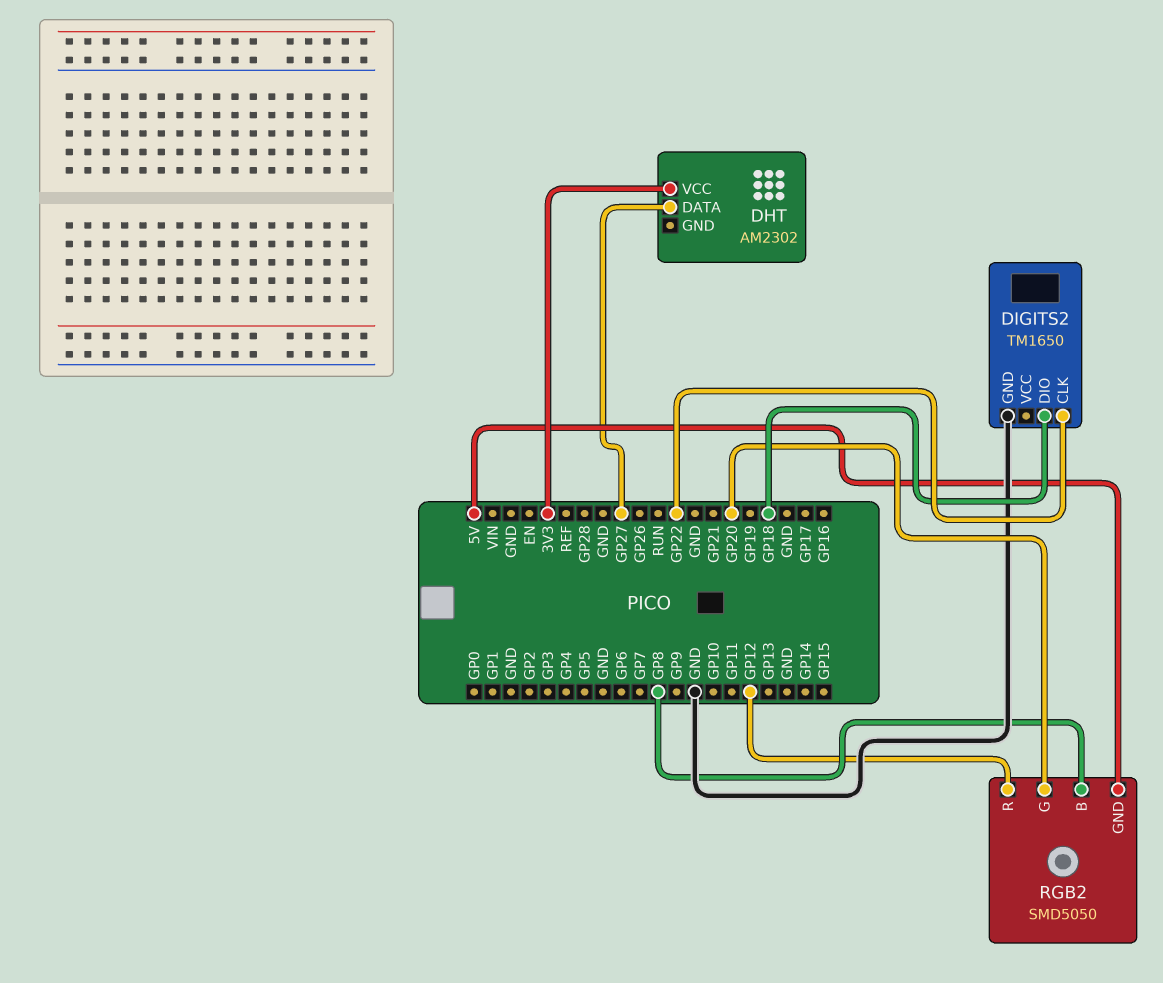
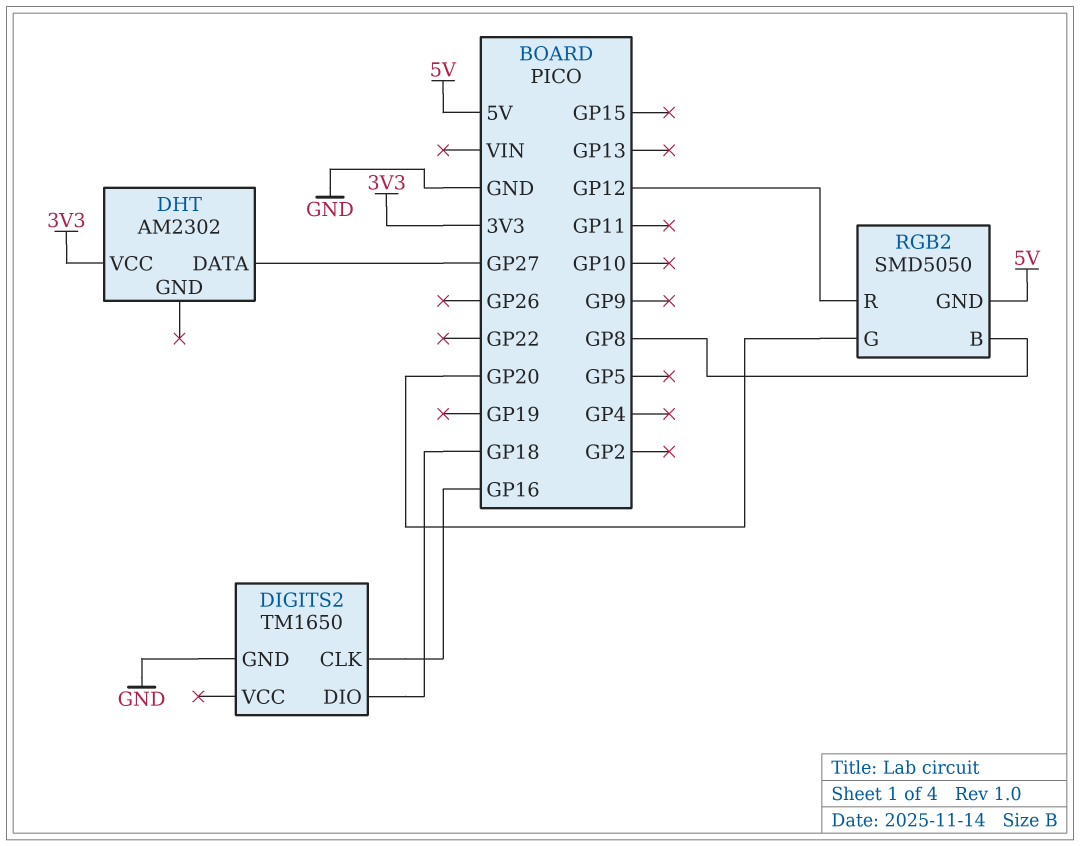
DIGITS2 pin CLK: GP22 -> GP16

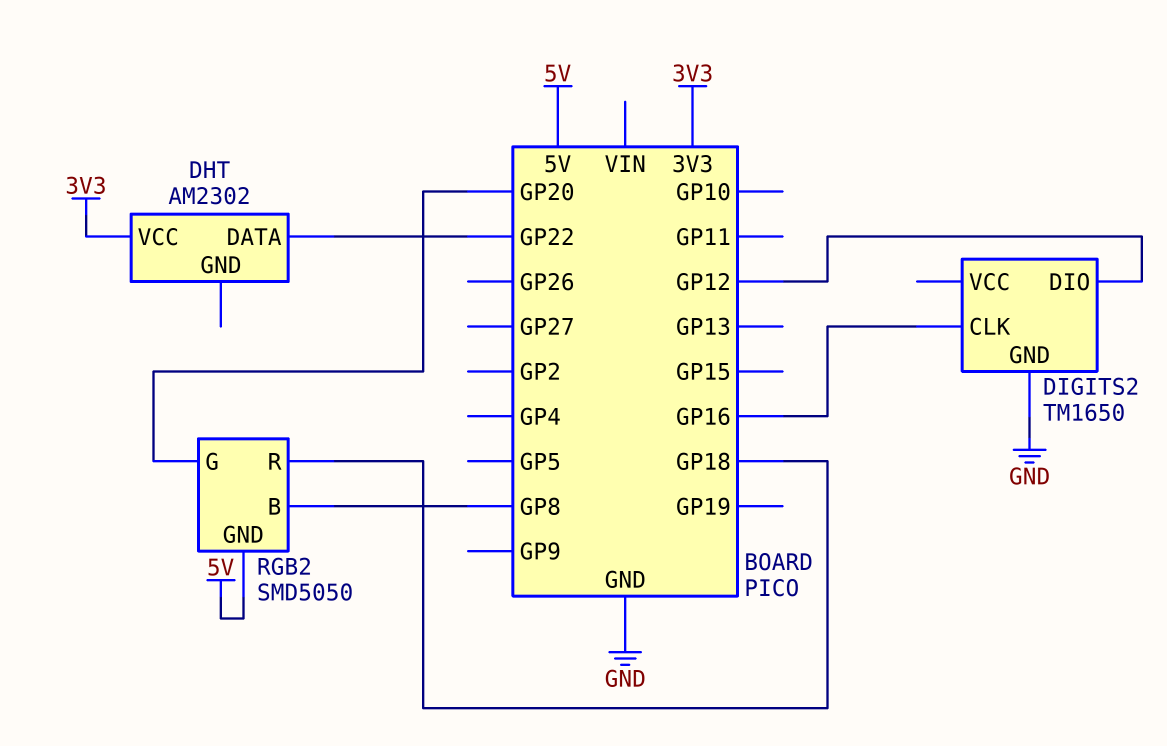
DHT pin DATA: GP27 -> GP22
DIGITS2 pin DIO: GP18 -> GP12
RGB2 pin R: GP12 -> GP18

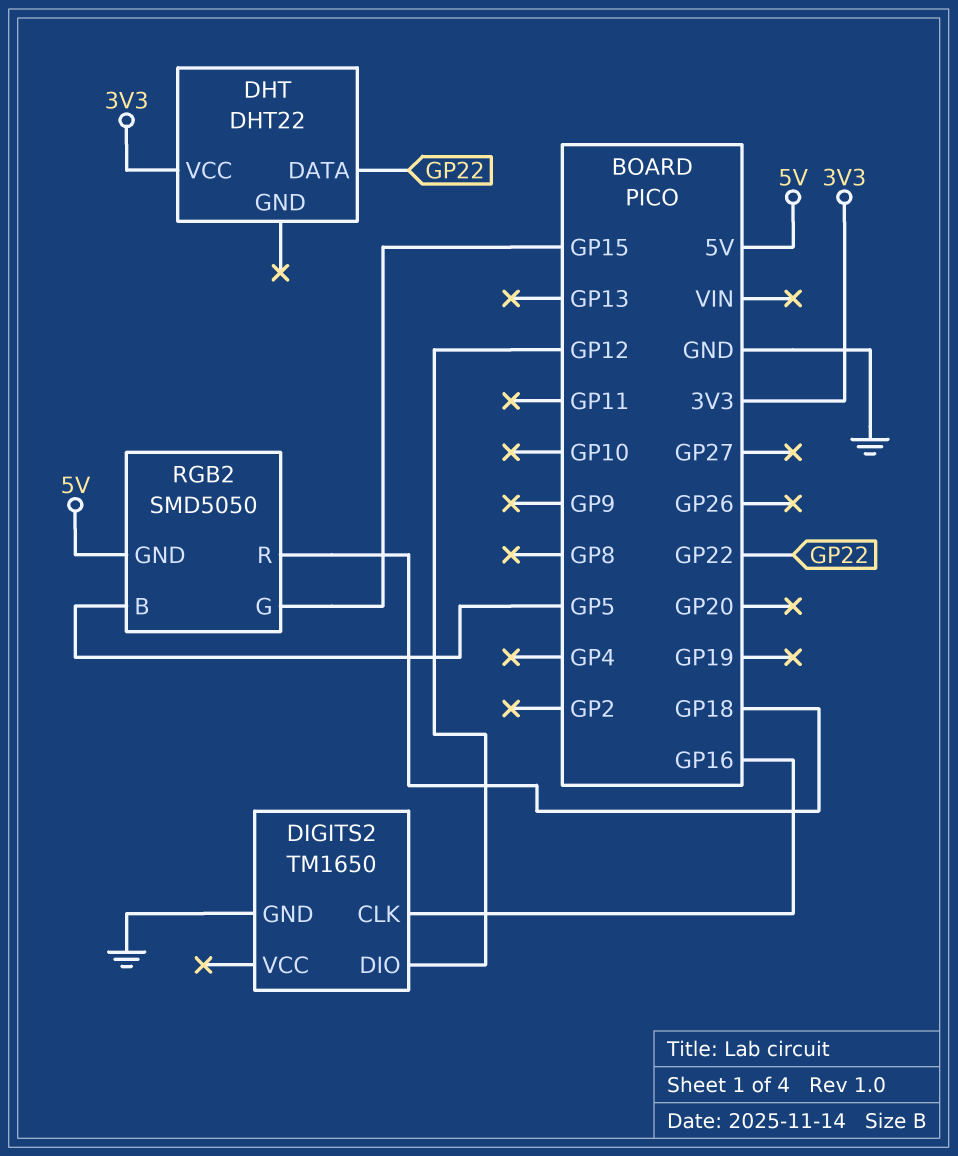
DHT: AM2302 -> DHT22
RGB2 pin B: GP8 -> GP5
RGB2 pin G: GP20 -> GP15

